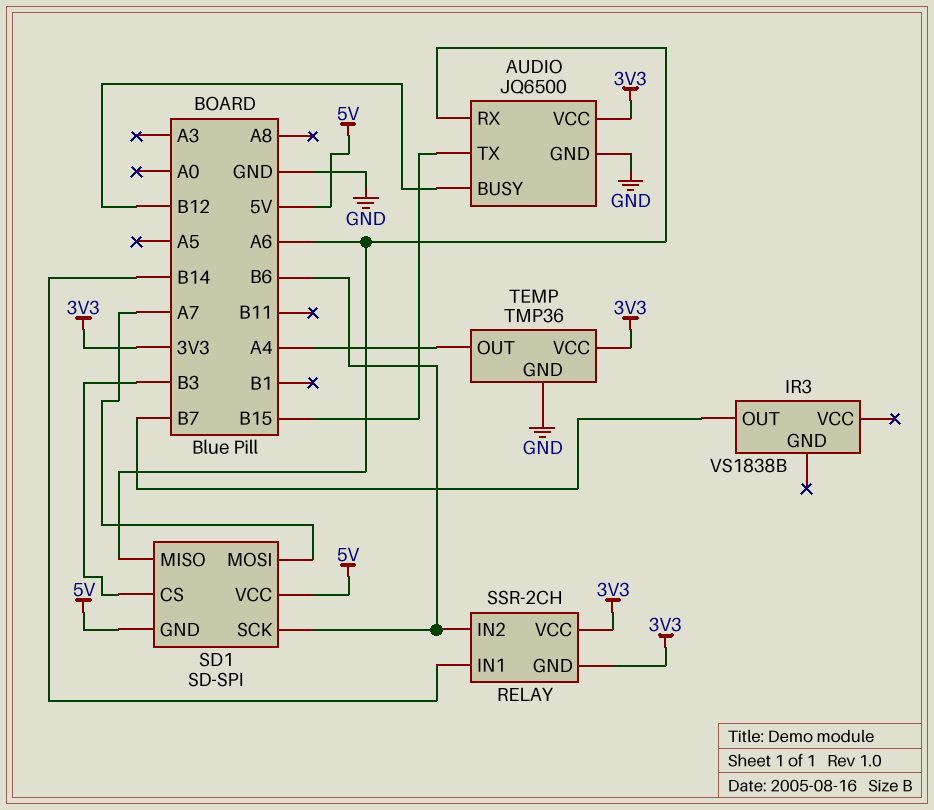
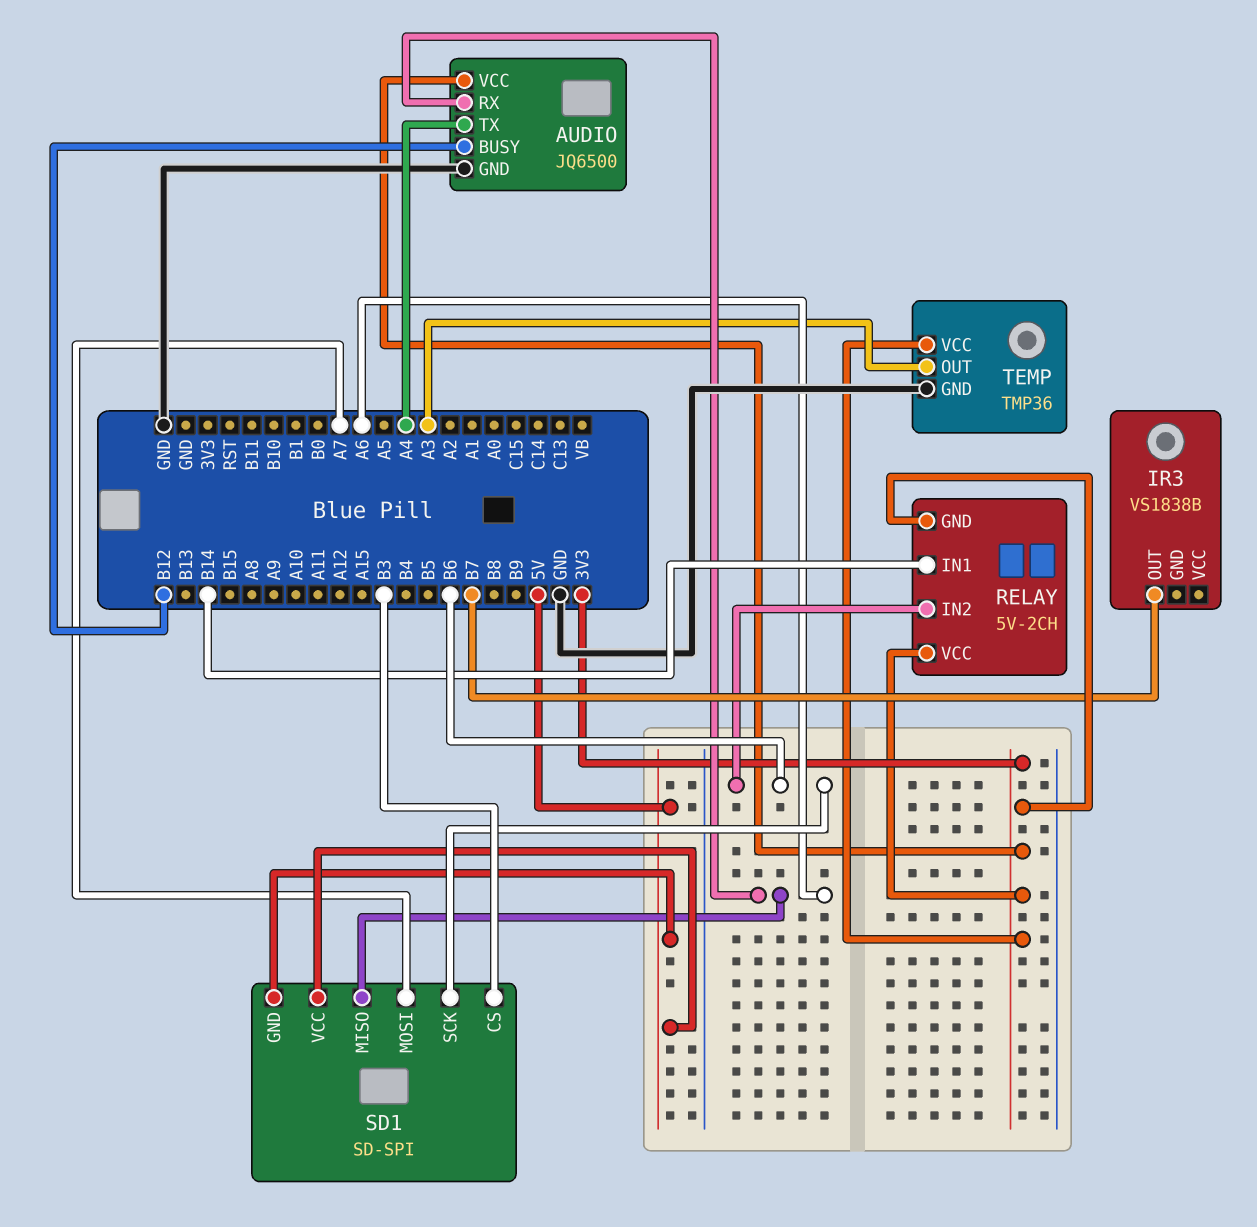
AUDIO pin TX: B15 -> A4
RELAY: SSR-2CH -> 5V-2CH
TEMP pin OUT: A4 -> A3

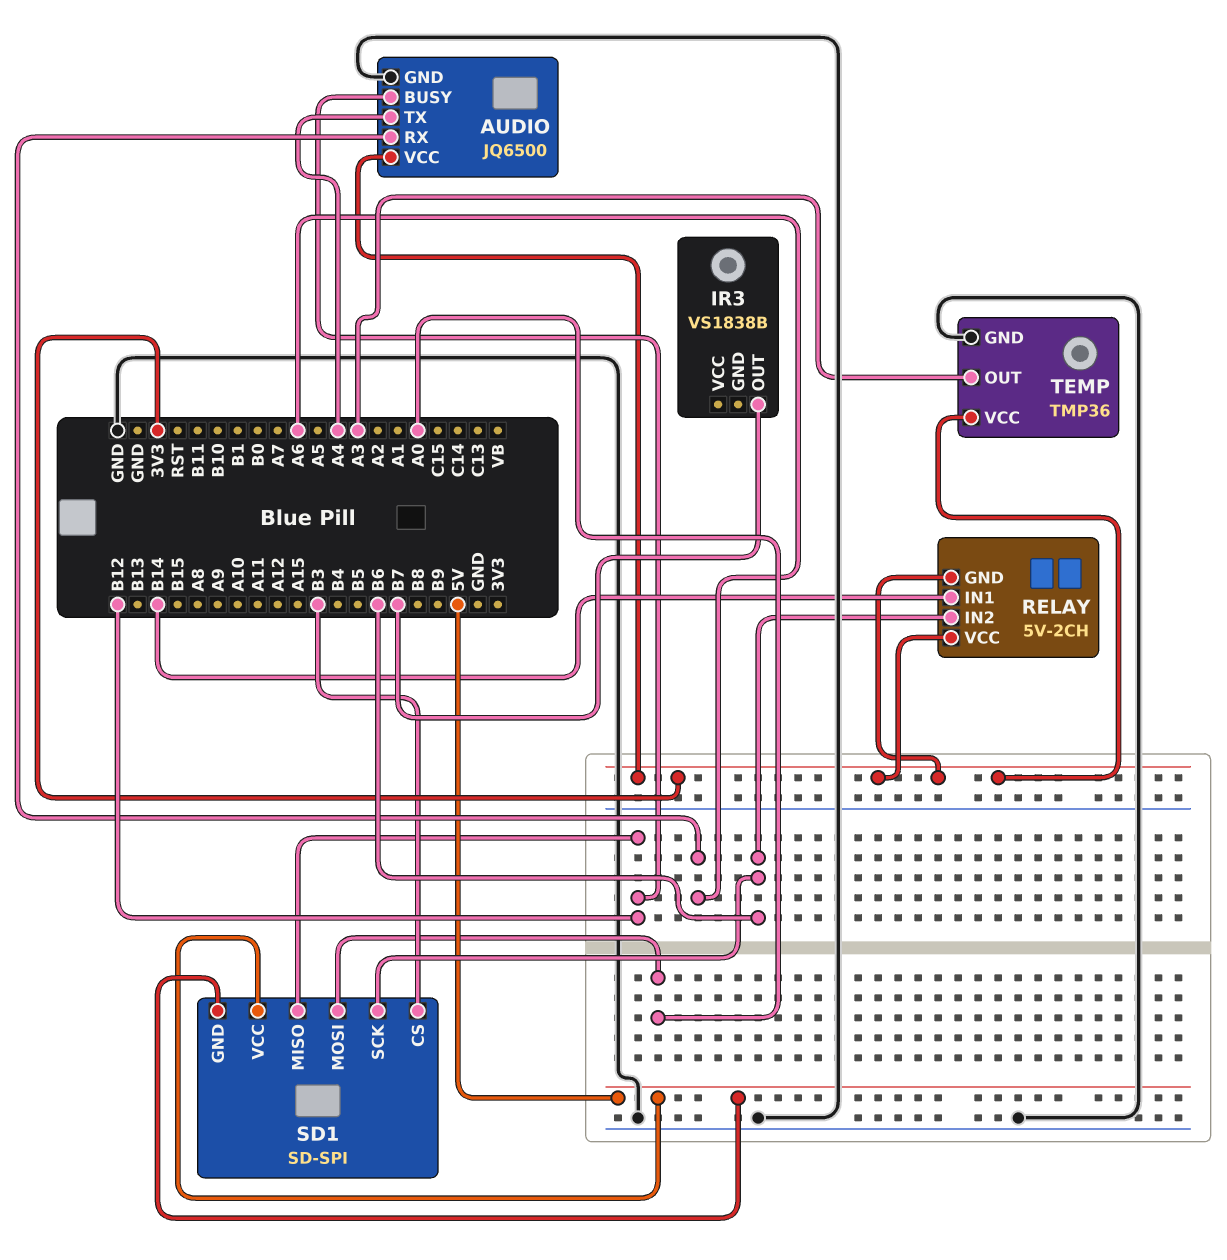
SD1 pin MISO: A6 -> B12
SD1 pin MOSI: A7 -> A0

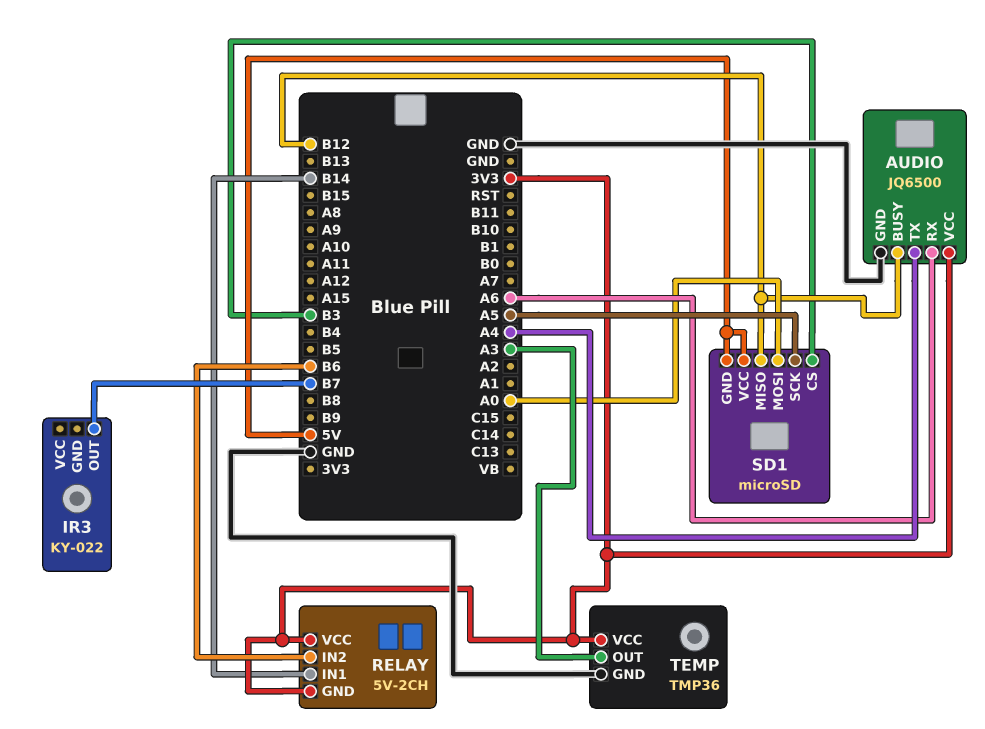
IR3: VS1838B -> KY-022
SD1: SD-SPI -> microSD
SD1 pin SCK: B6 -> A5

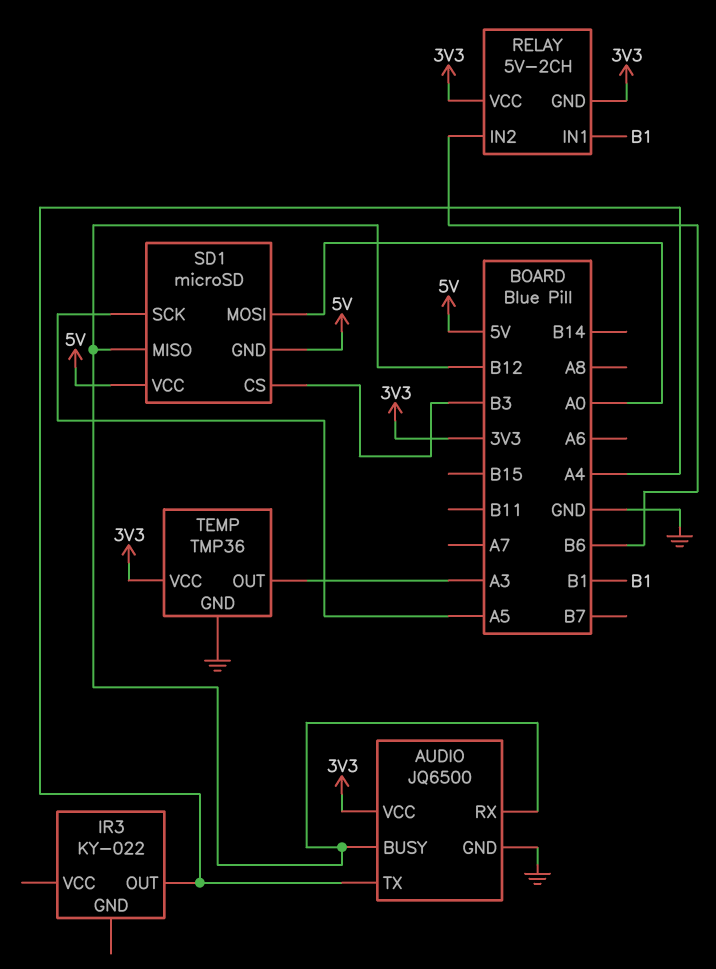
AUDIO pin RX: A6 -> B12
IR3 pin OUT: B7 -> A4
RELAY pin IN1: B14 -> B1

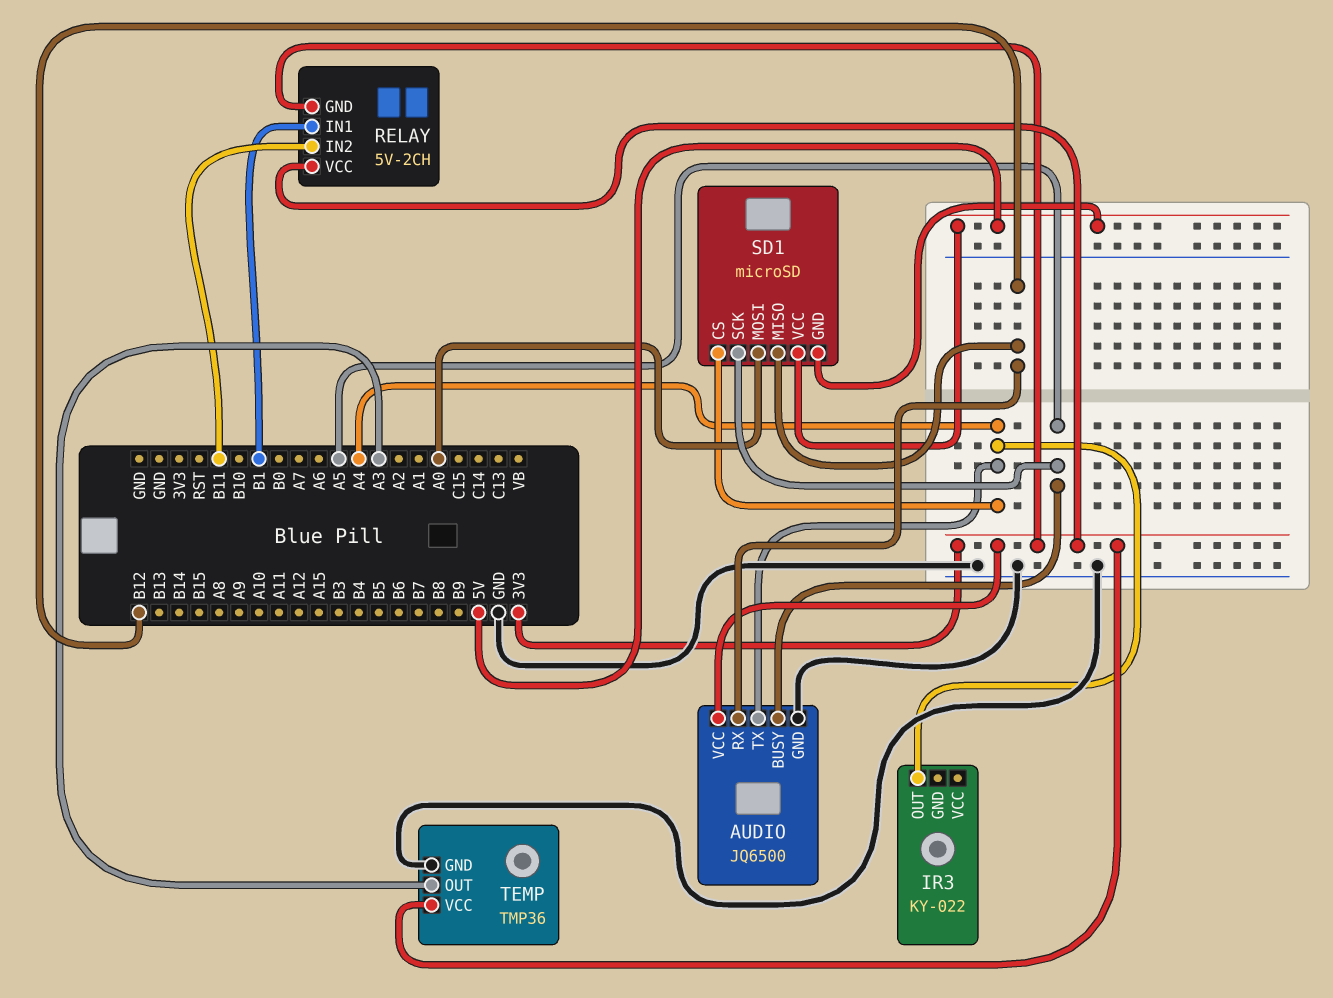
AUDIO pin BUSY: B12 -> A5
RELAY pin IN2: B6 -> B11
SD1 pin CS: B3 -> A4

